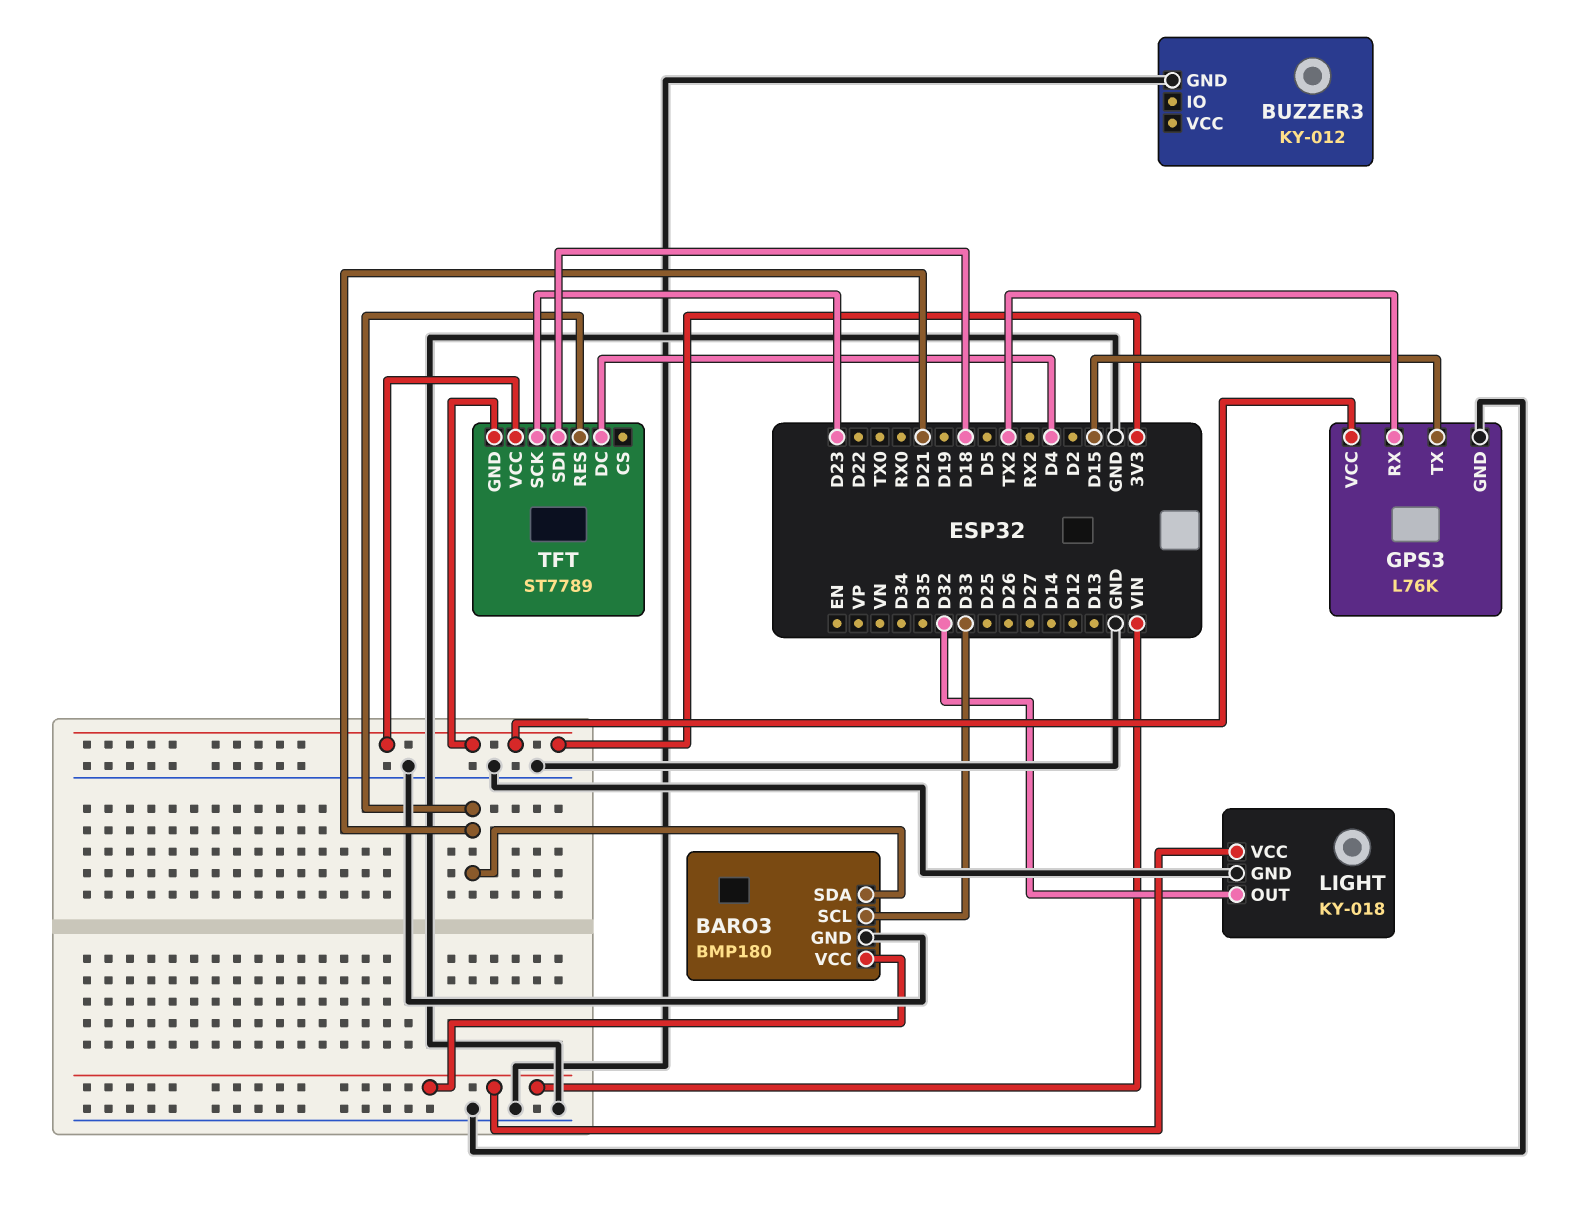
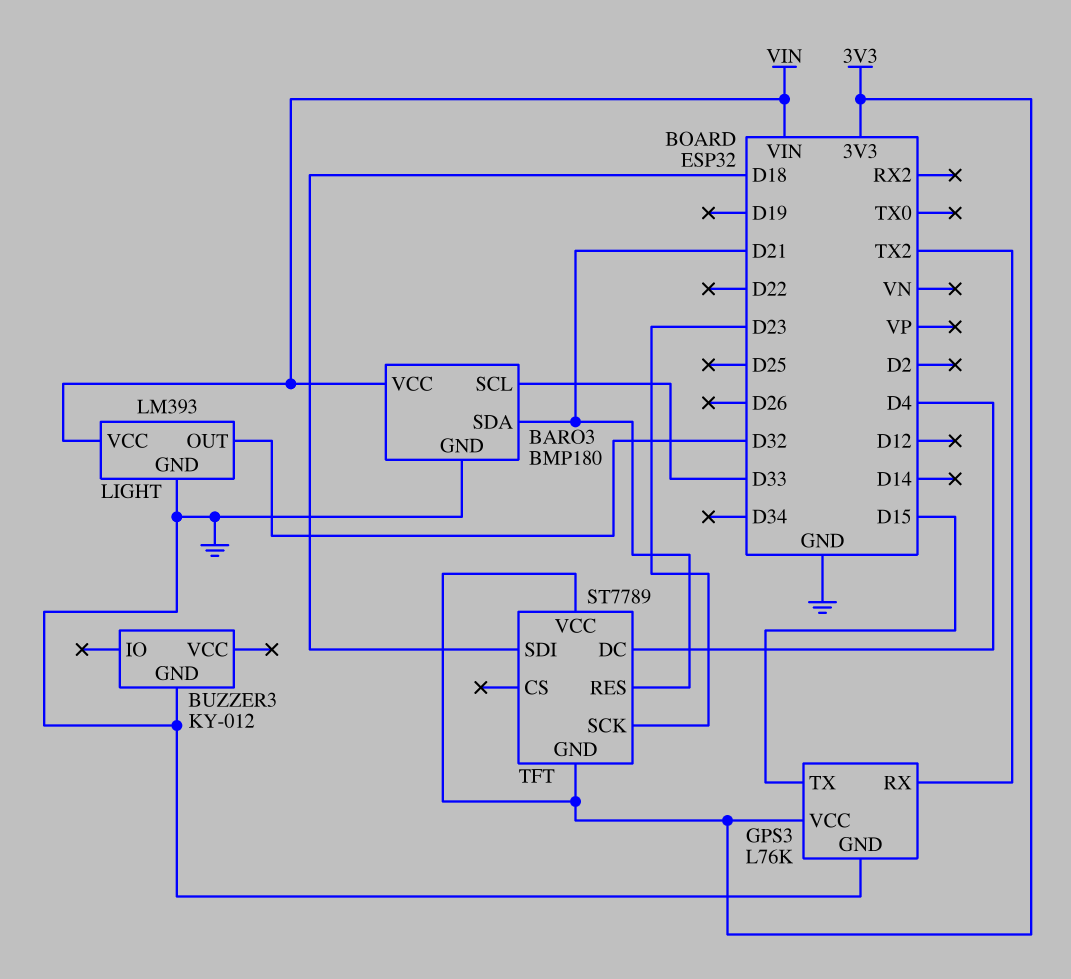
LIGHT: KY-018 -> LM393

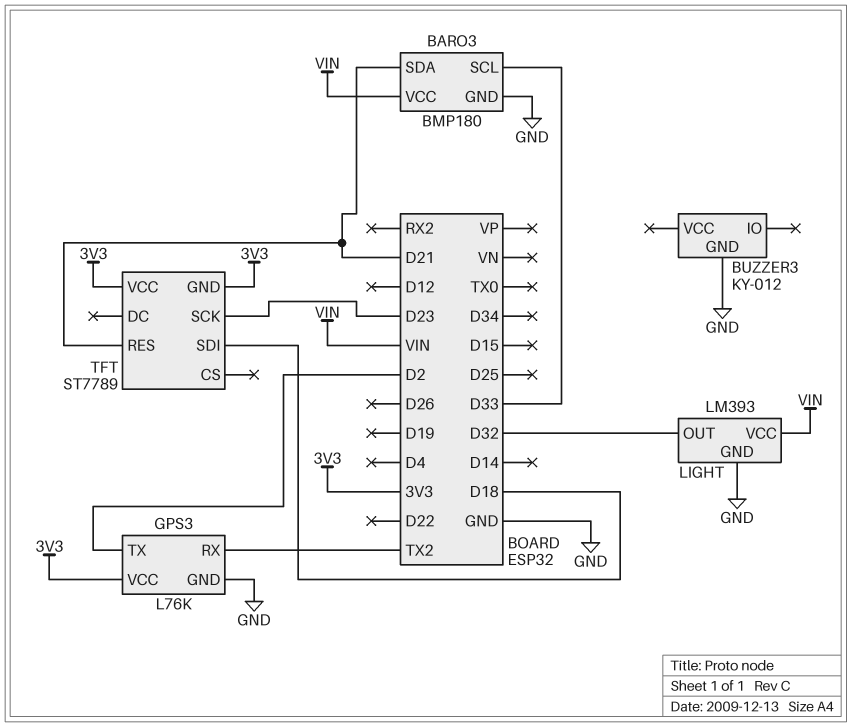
GPS3 pin TX: D15 -> D2
TFT pin DC: D4 -> none

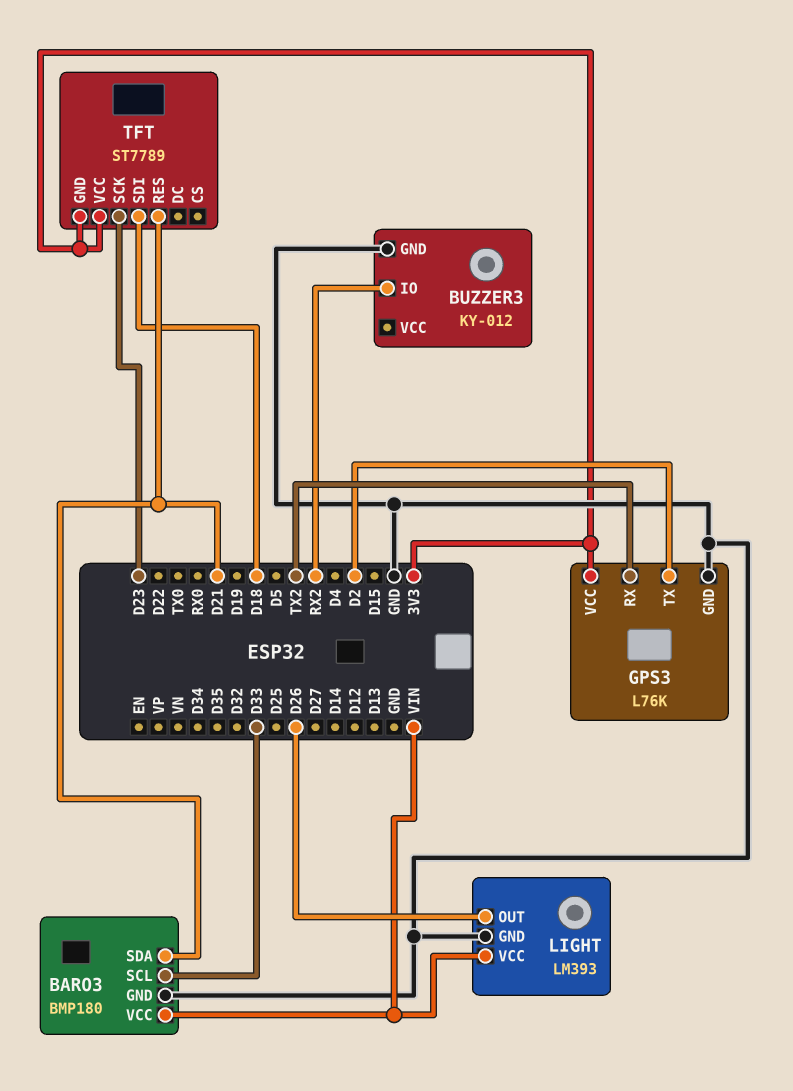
BUZZER3 pin IO: none -> RX2
LIGHT pin OUT: D32 -> D26

